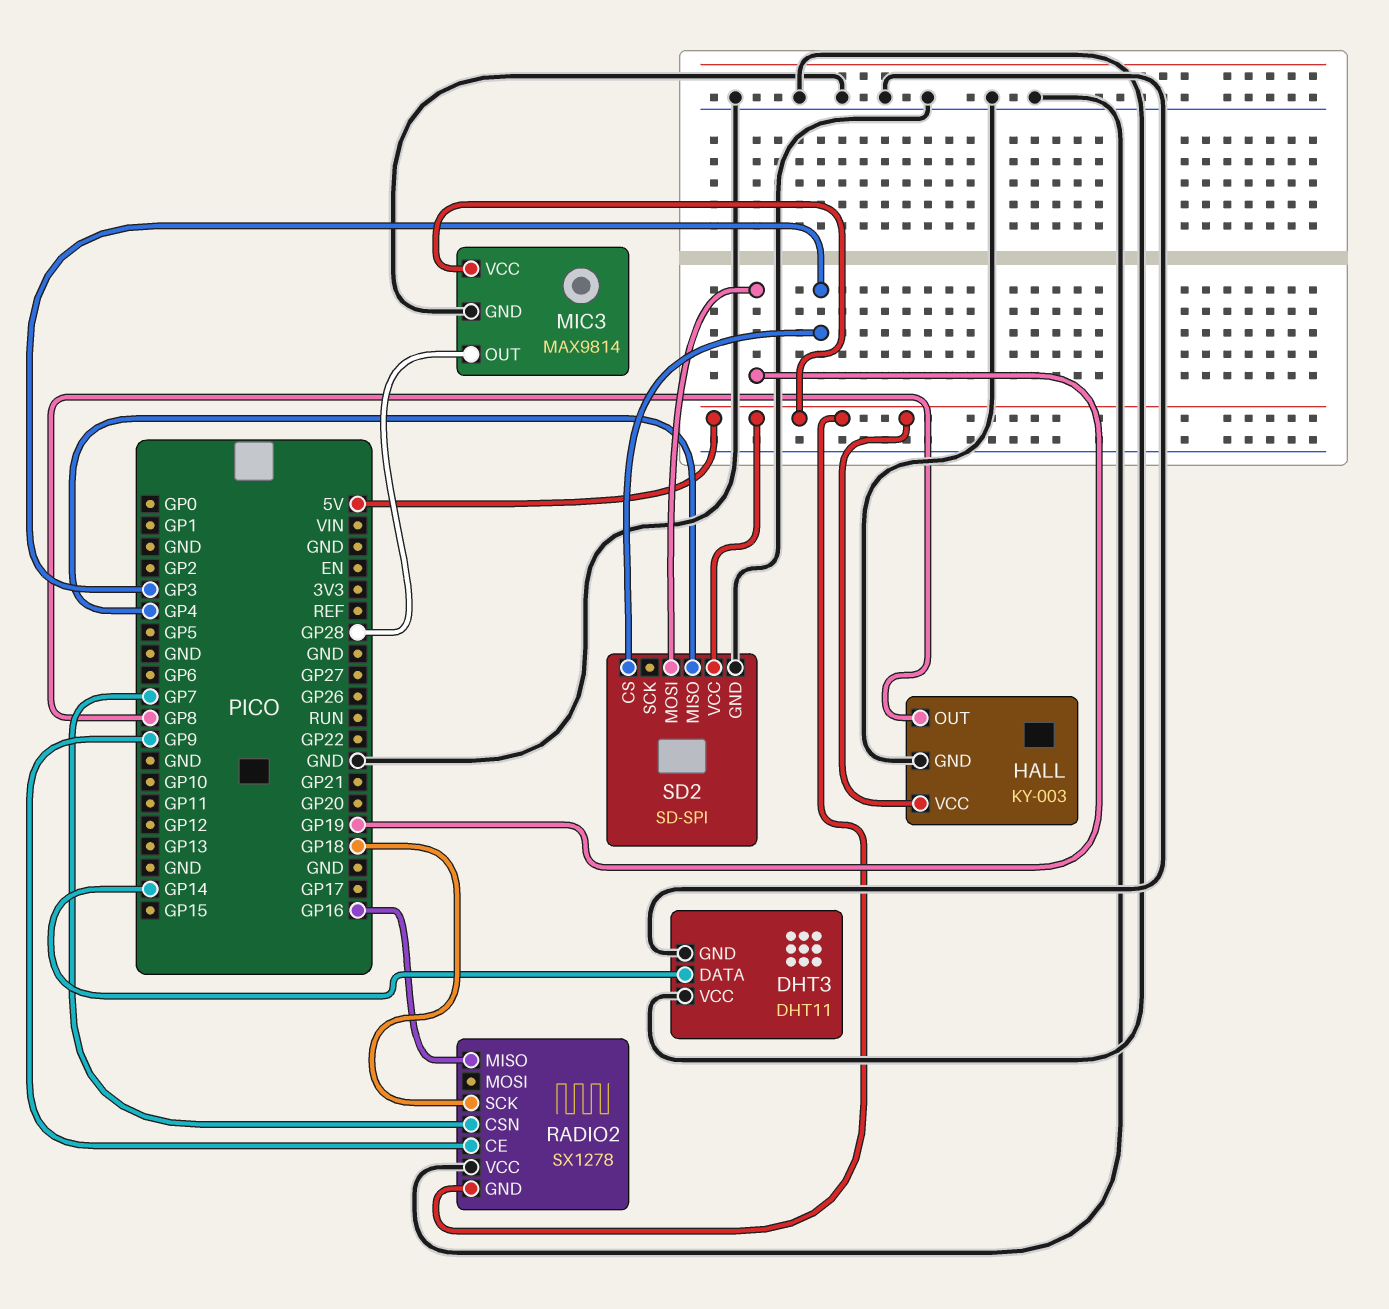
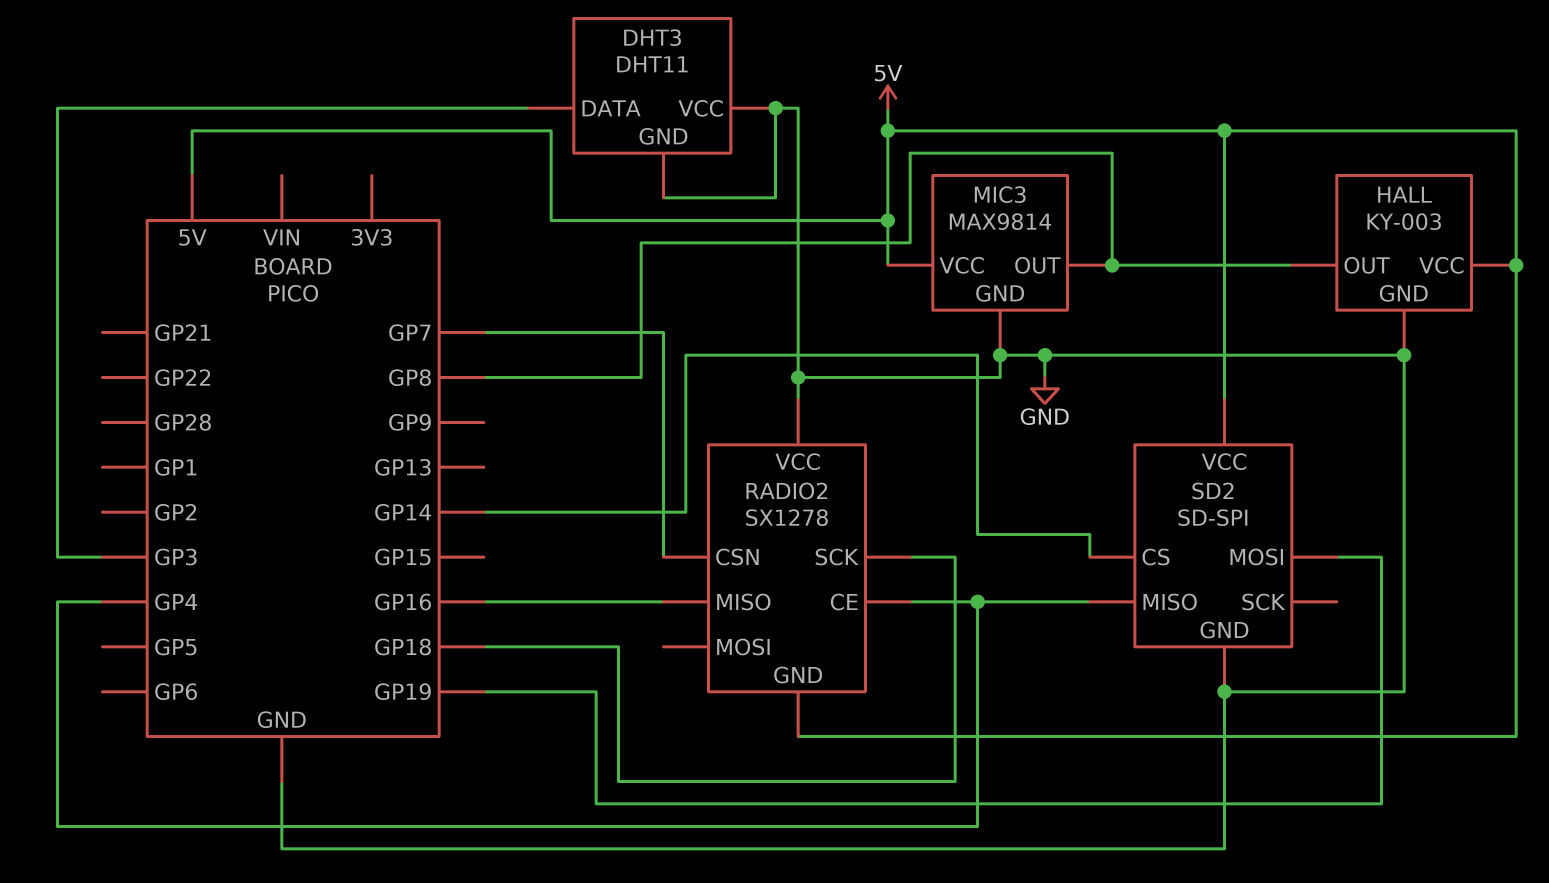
DHT3 pin DATA: GP14 -> GP3
MIC3 pin OUT: GP28 -> GP8
RADIO2 pin CE: GP9 -> GP4
SD2 pin CS: GP3 -> GP14

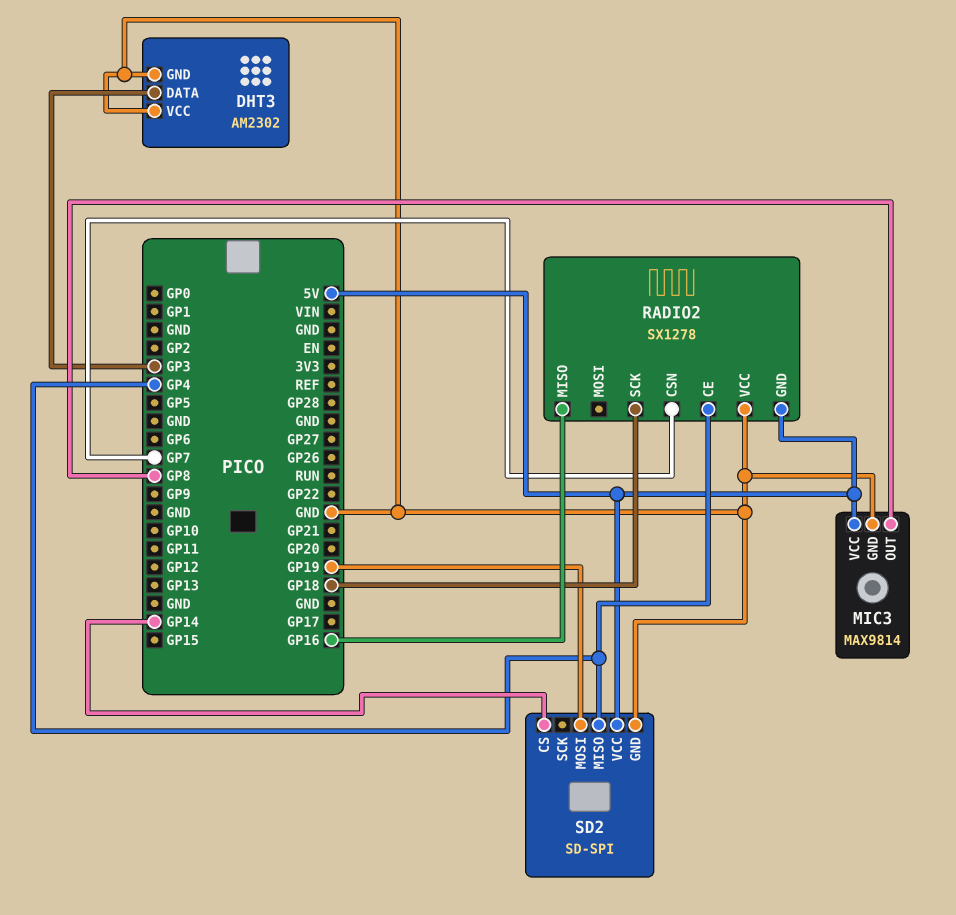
DHT3: DHT11 -> AM2302
HALL: KY-003 -> none
HALL pin GND: GND -> none
HALL pin OUT: GP8 -> none
HALL pin VCC: 5V -> none

